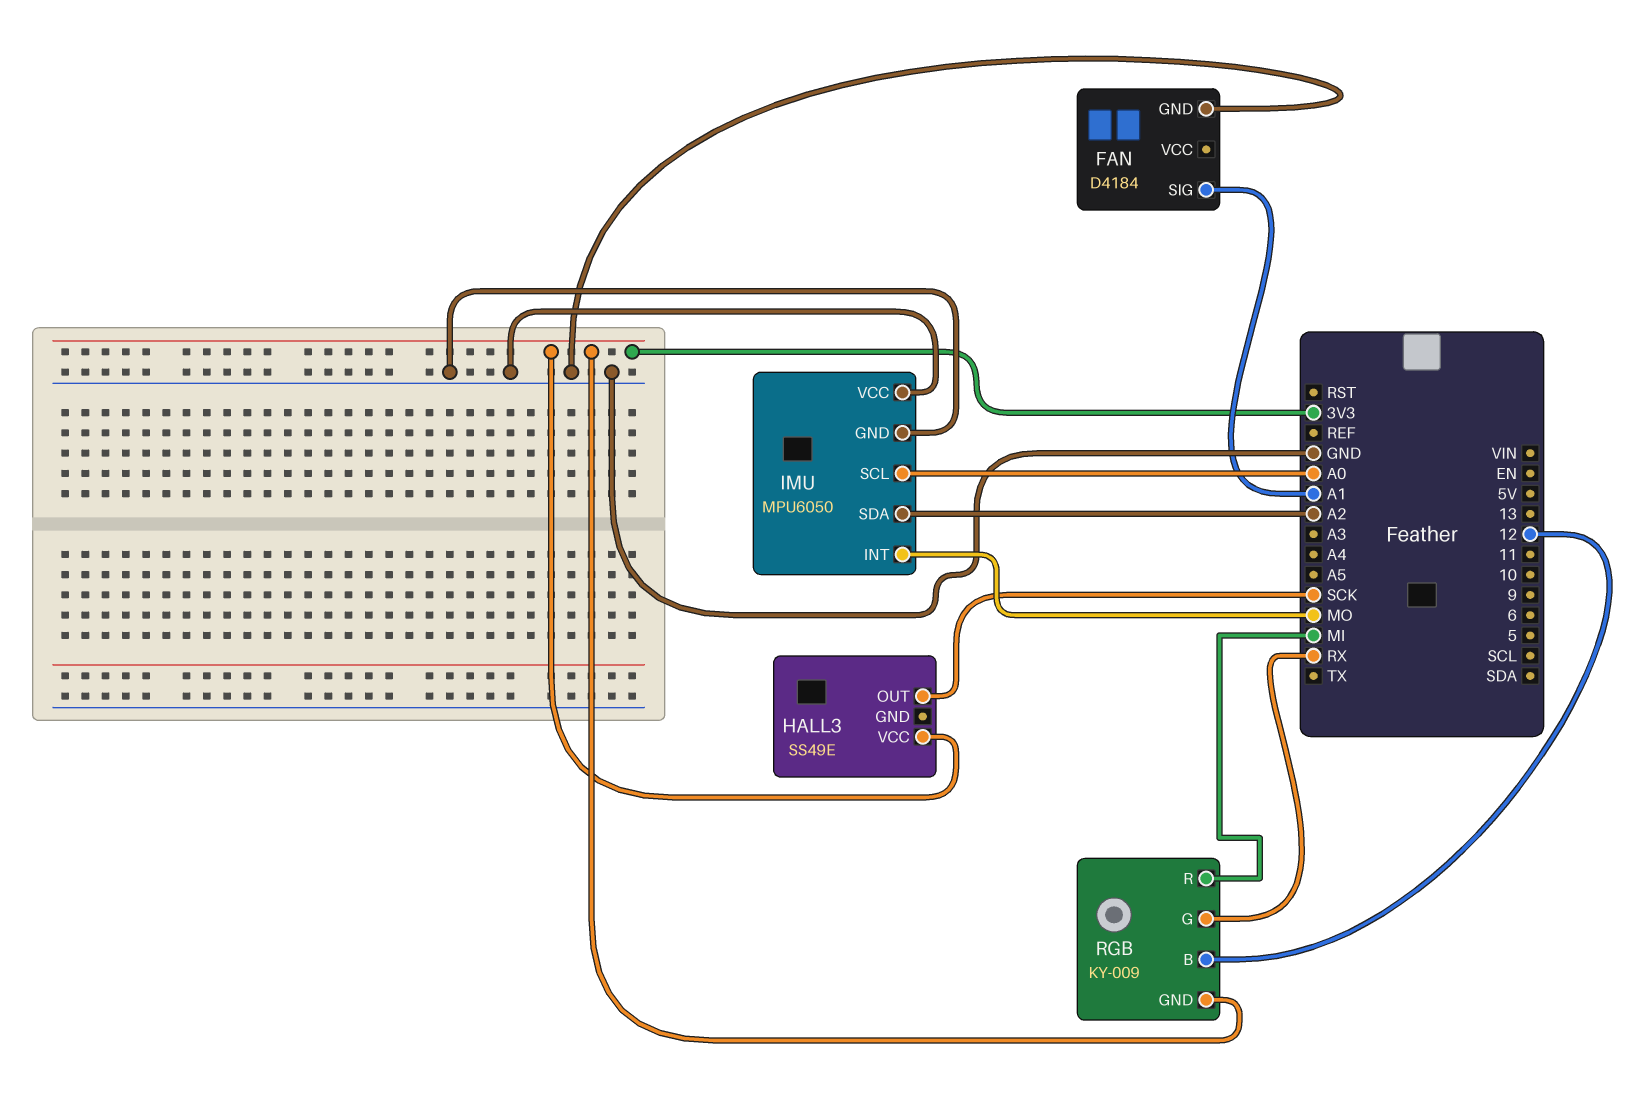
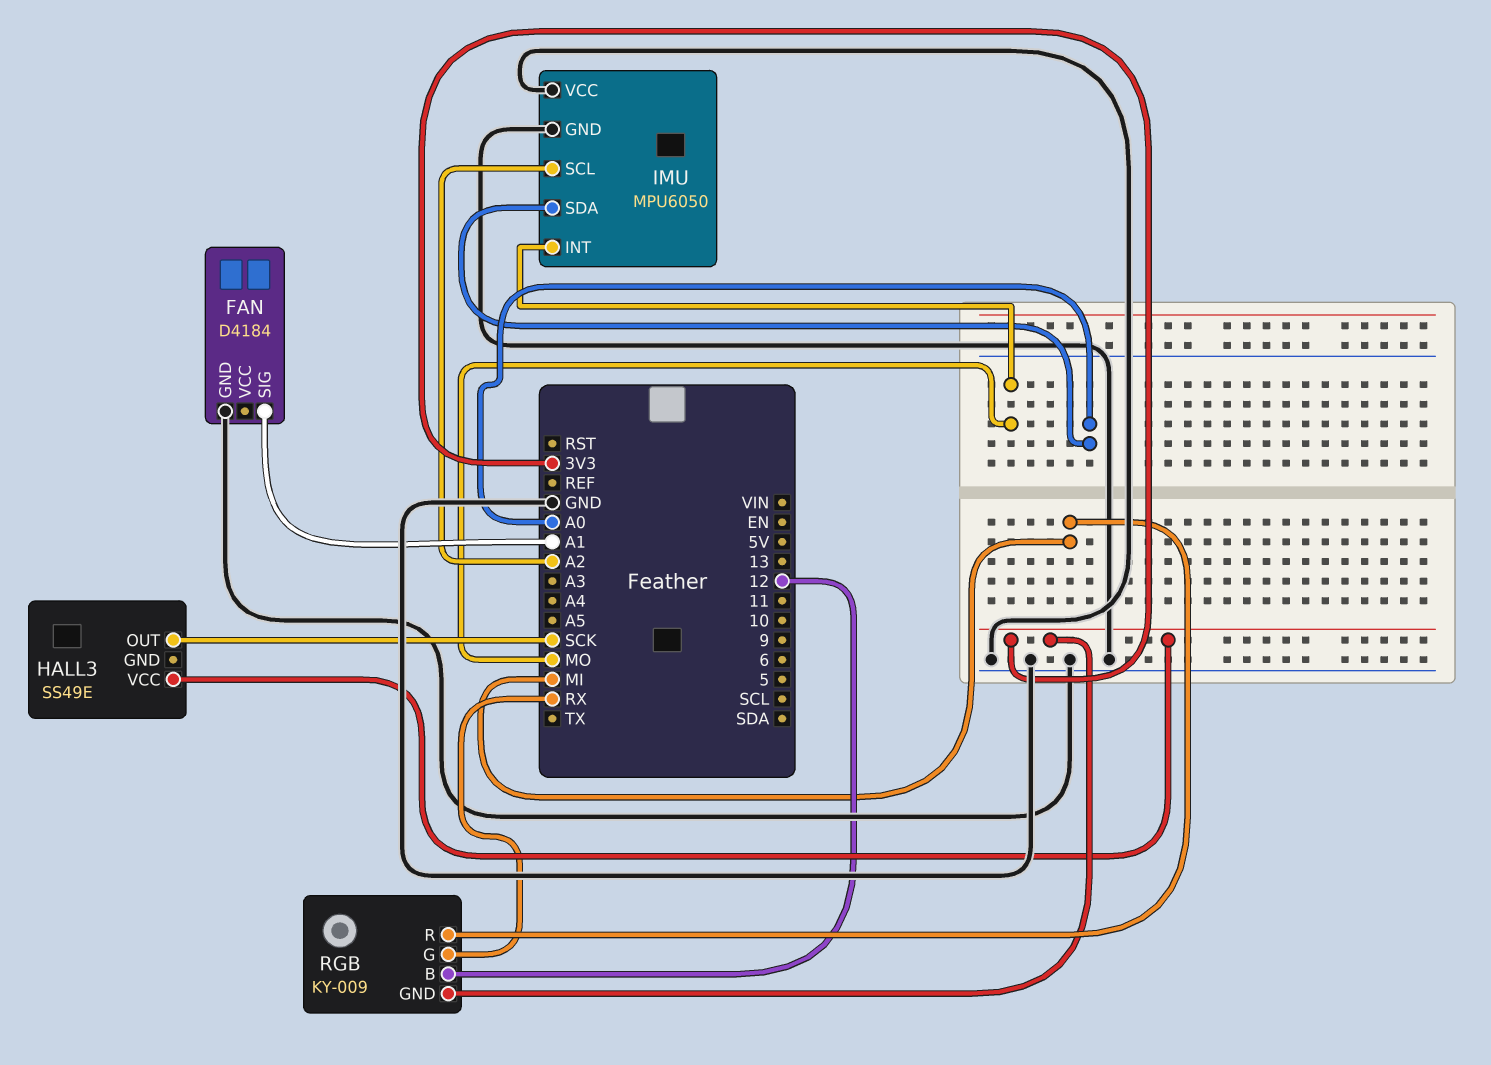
IMU pin SCL: A0 -> A2
IMU pin SDA: A2 -> A0

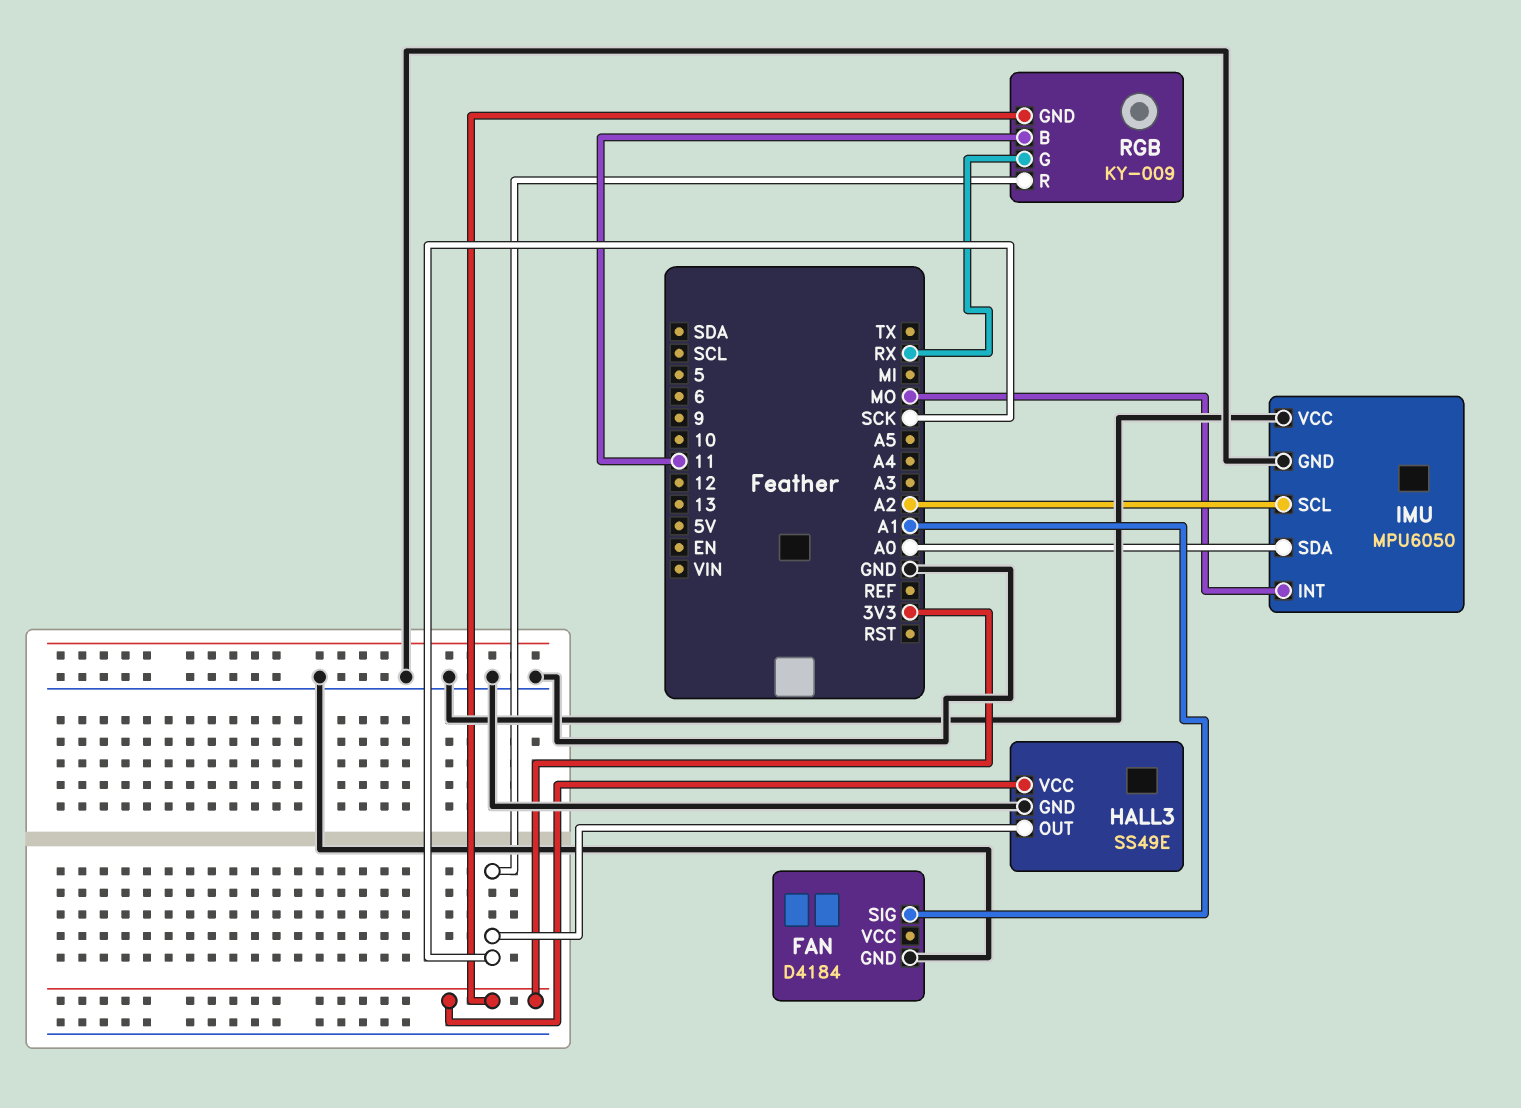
HALL3 pin GND: none -> GND
RGB pin B: 12 -> 11
RGB pin R: MI -> SCK

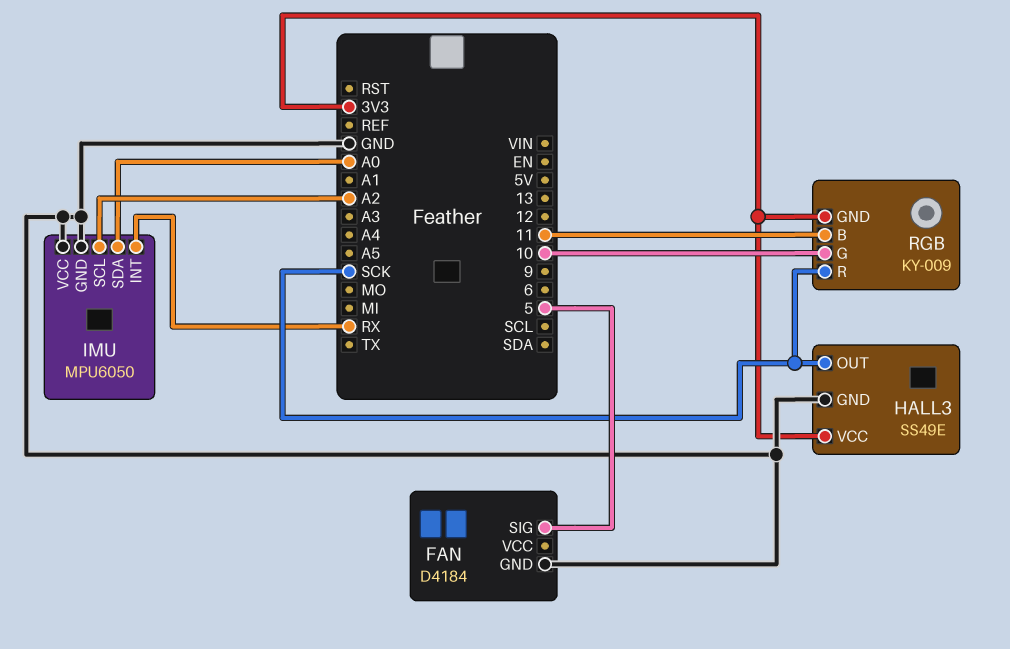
FAN pin SIG: A1 -> 5
IMU pin INT: MO -> RX
RGB pin G: RX -> 10

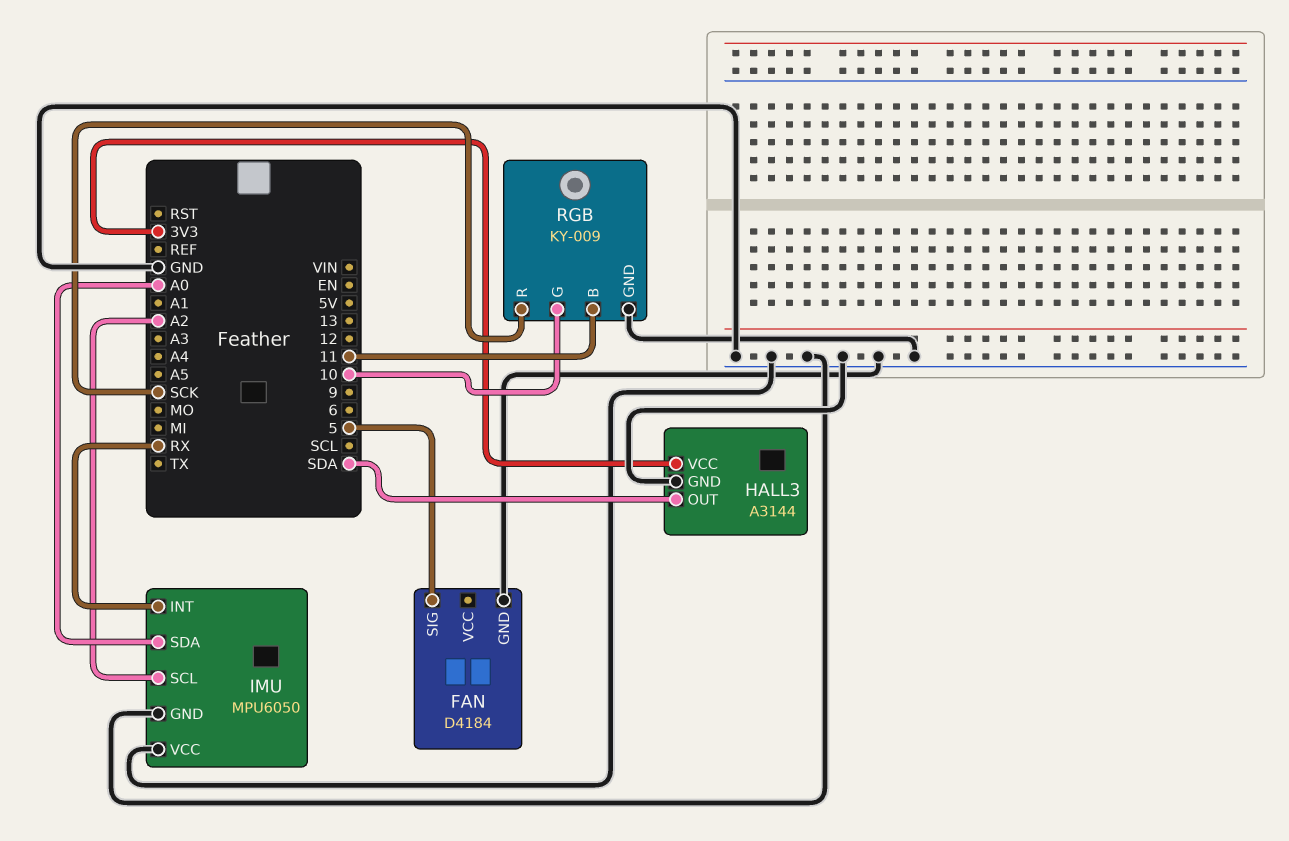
HALL3: SS49E -> A3144
HALL3 pin OUT: SCK -> SDA
RGB pin GND: 3V3 -> GND

